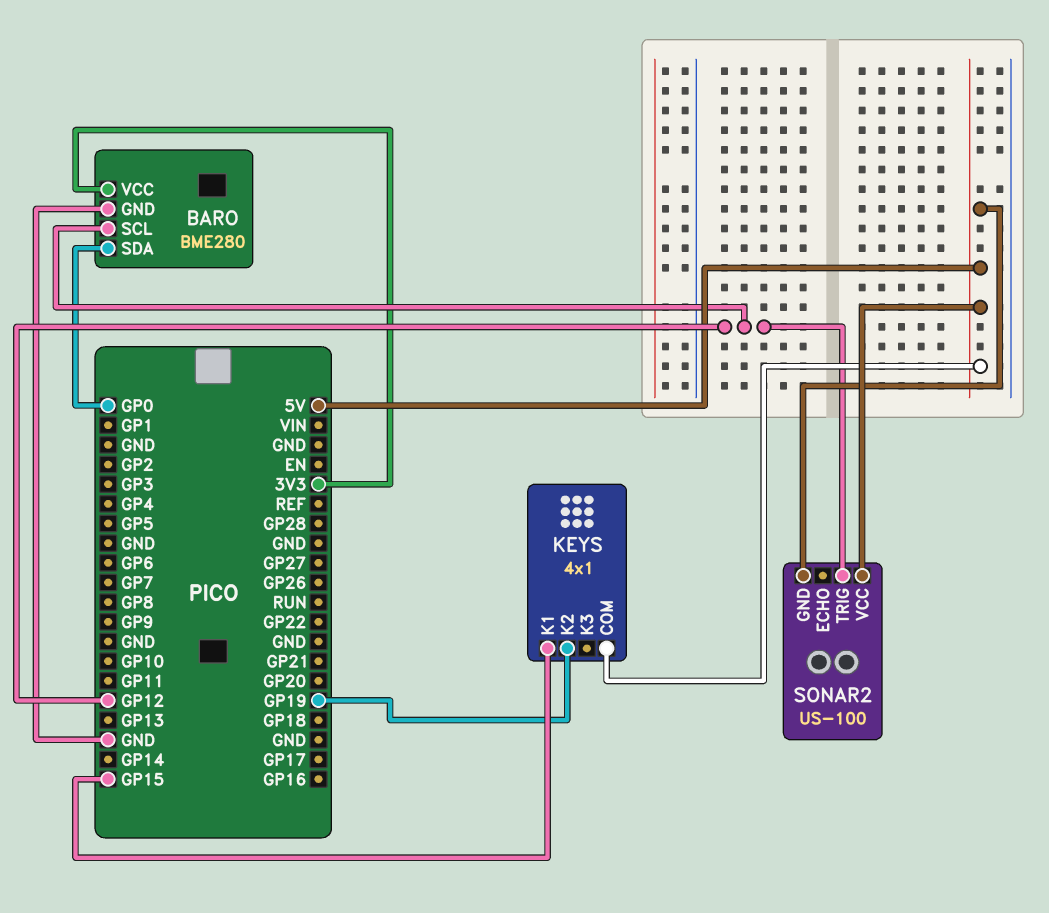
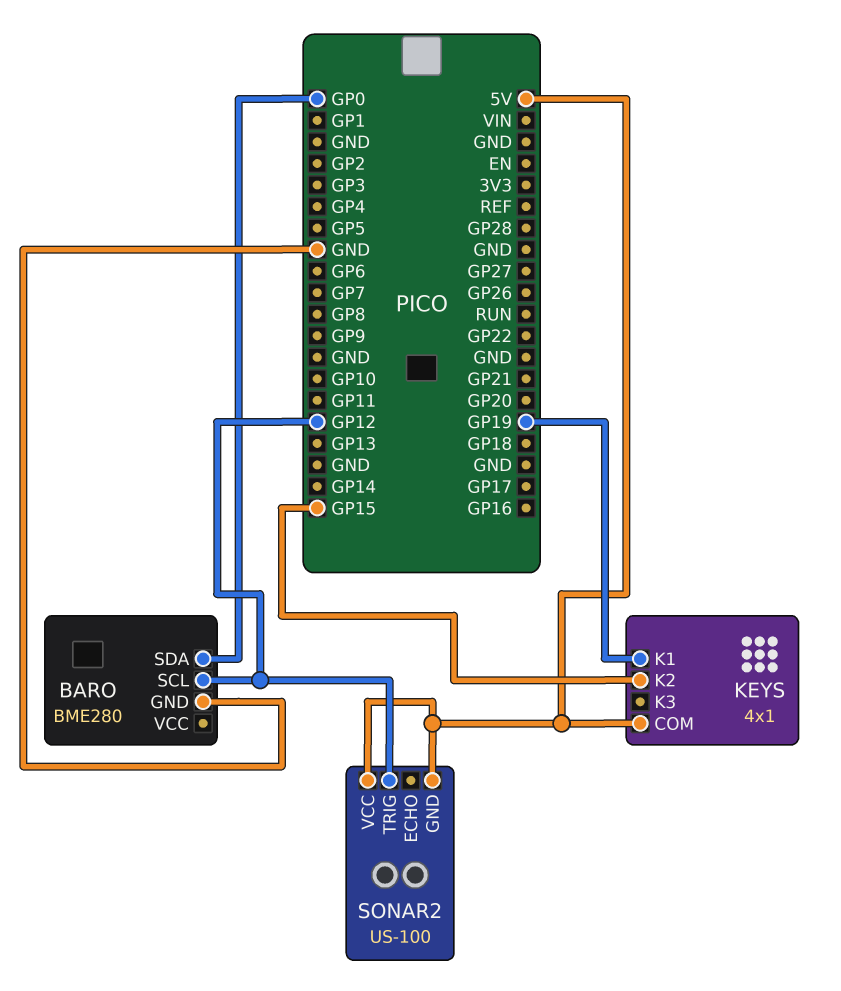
BARO pin VCC: 3V3 -> none
KEYS pin K1: GP15 -> GP19
KEYS pin K2: GP19 -> GP15

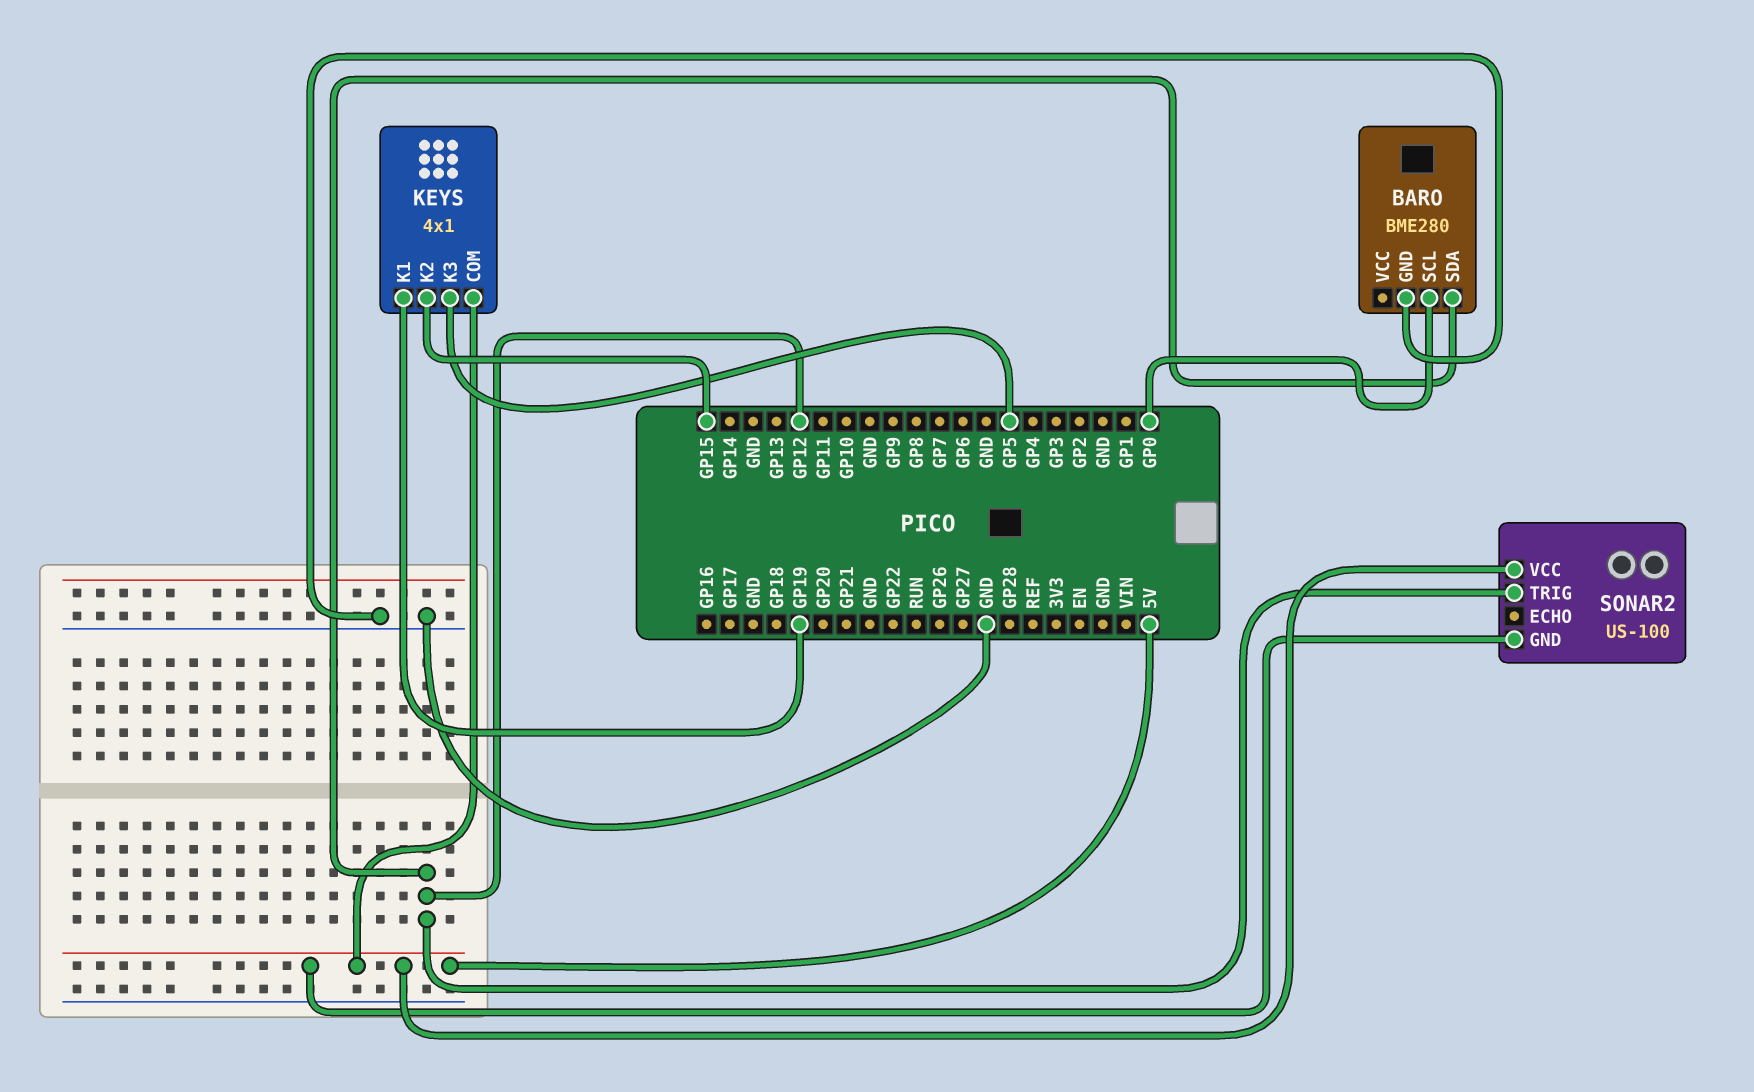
BARO pin SCL: GP12 -> GP0
BARO pin SDA: GP0 -> GP12
KEYS pin K3: none -> GP5

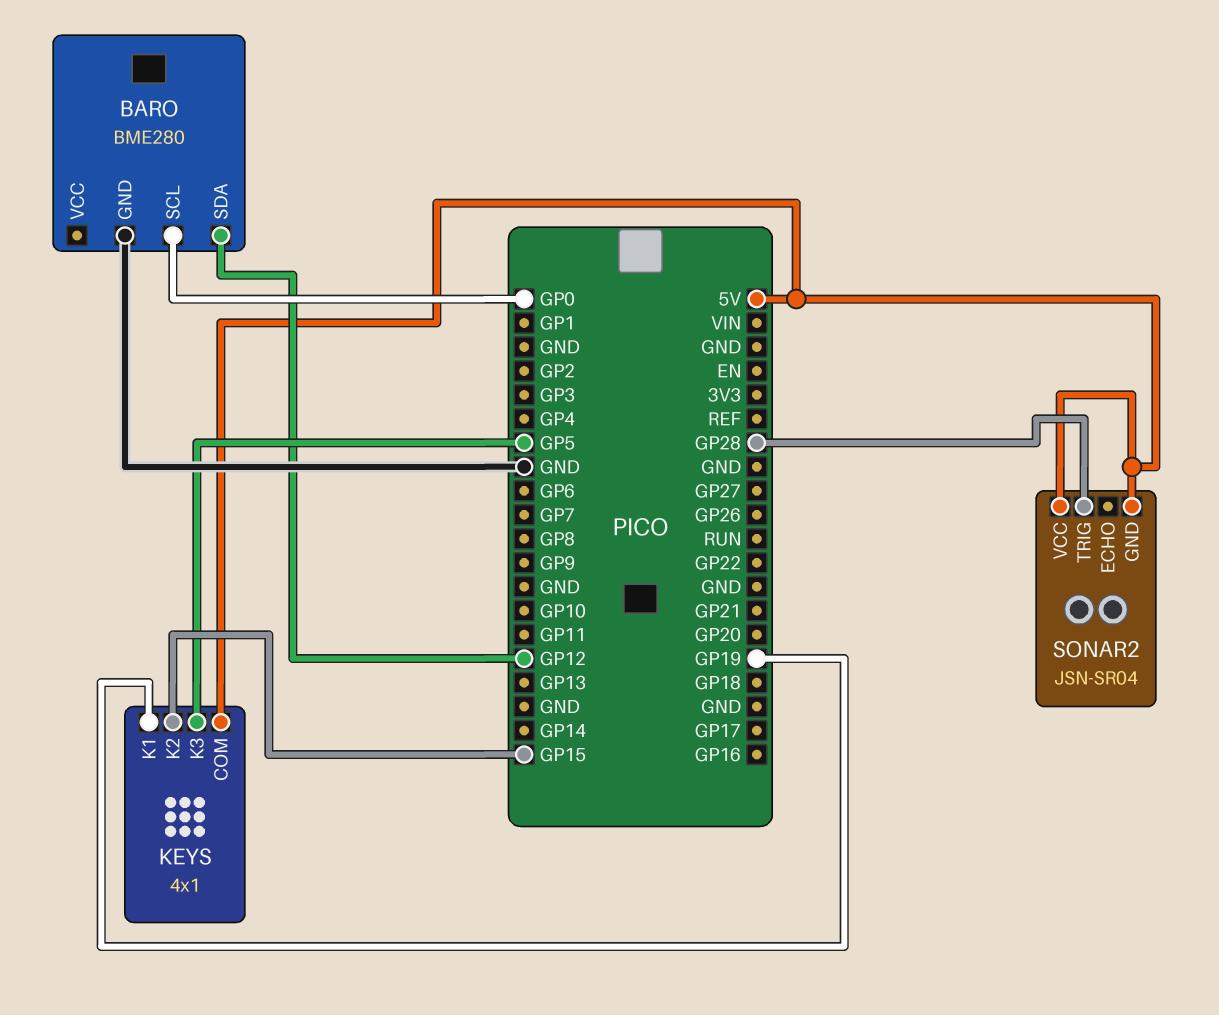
SONAR2: US-100 -> JSN-SR04
SONAR2 pin TRIG: GP12 -> GP28

